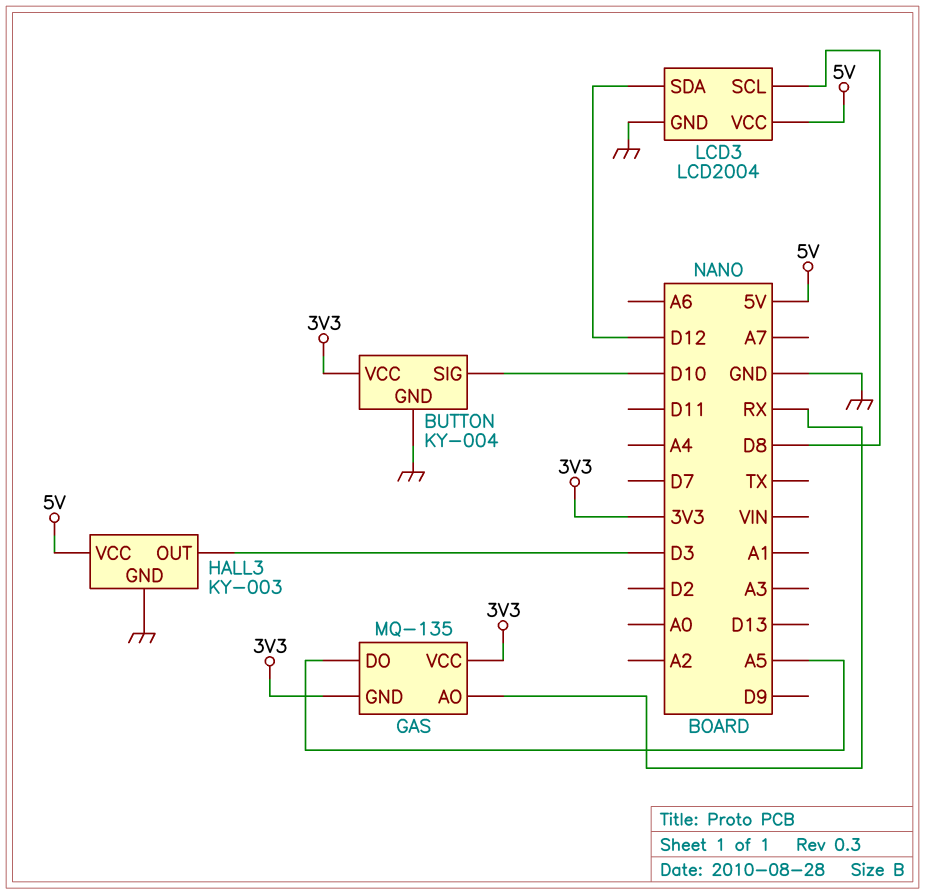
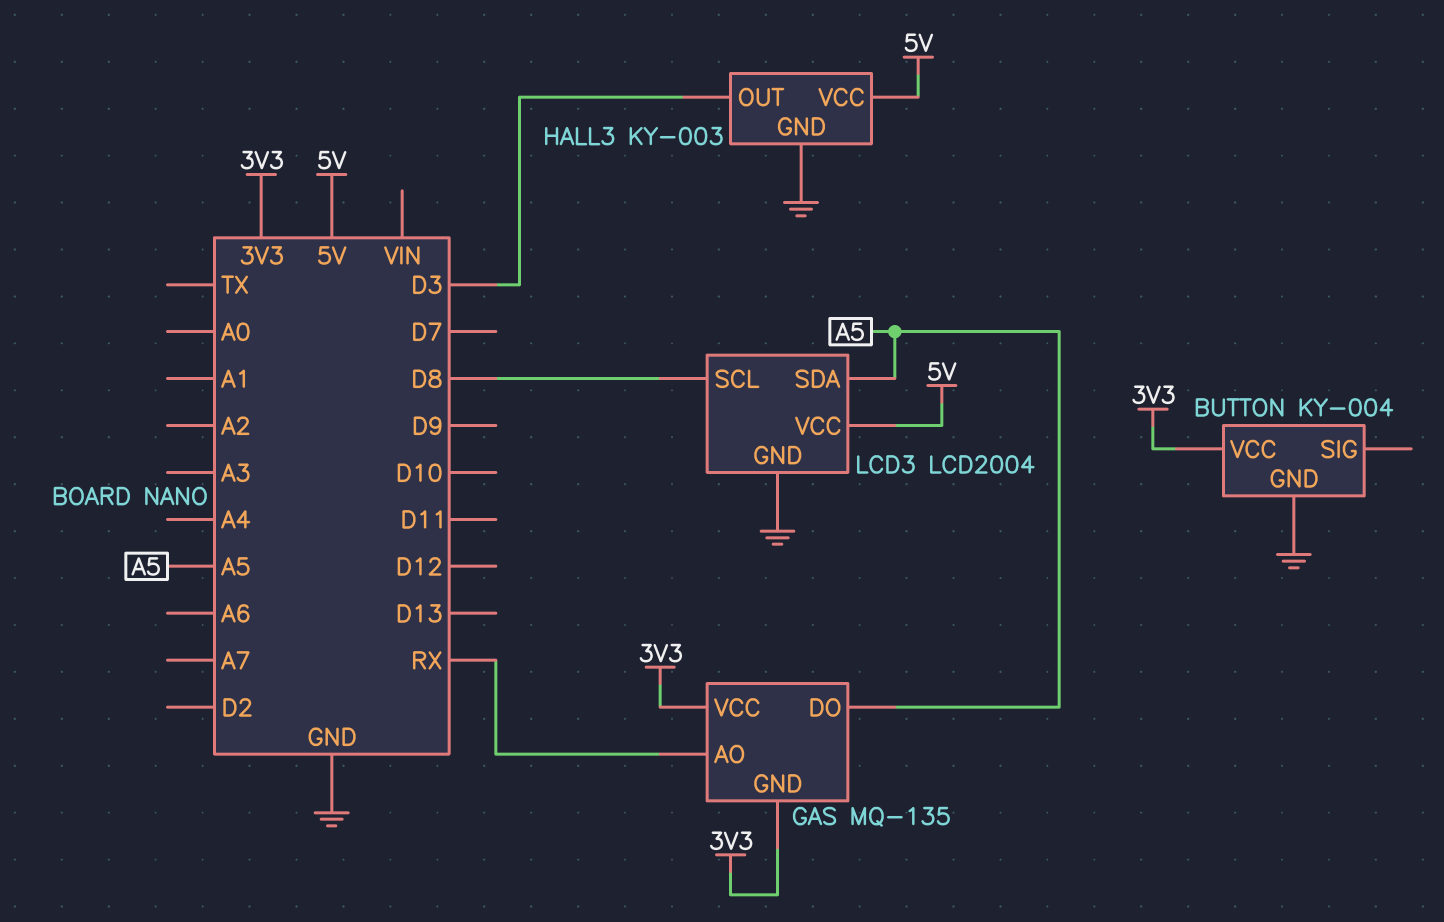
BUTTON pin SIG: D10 -> none
LCD3 pin SDA: D12 -> A5

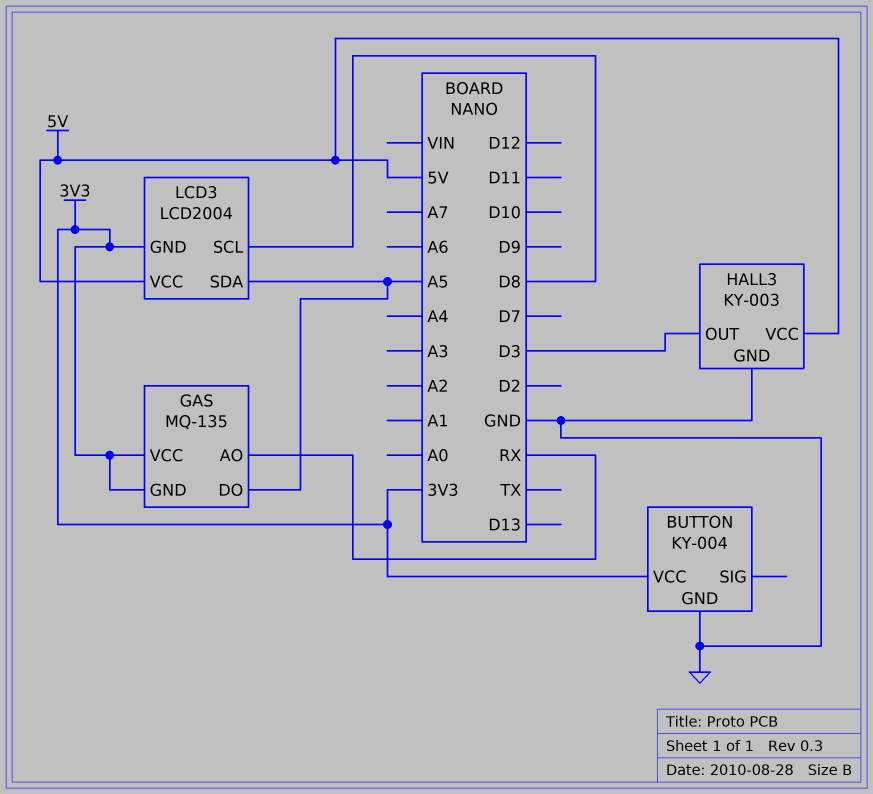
LCD3 pin GND: GND -> 3V3

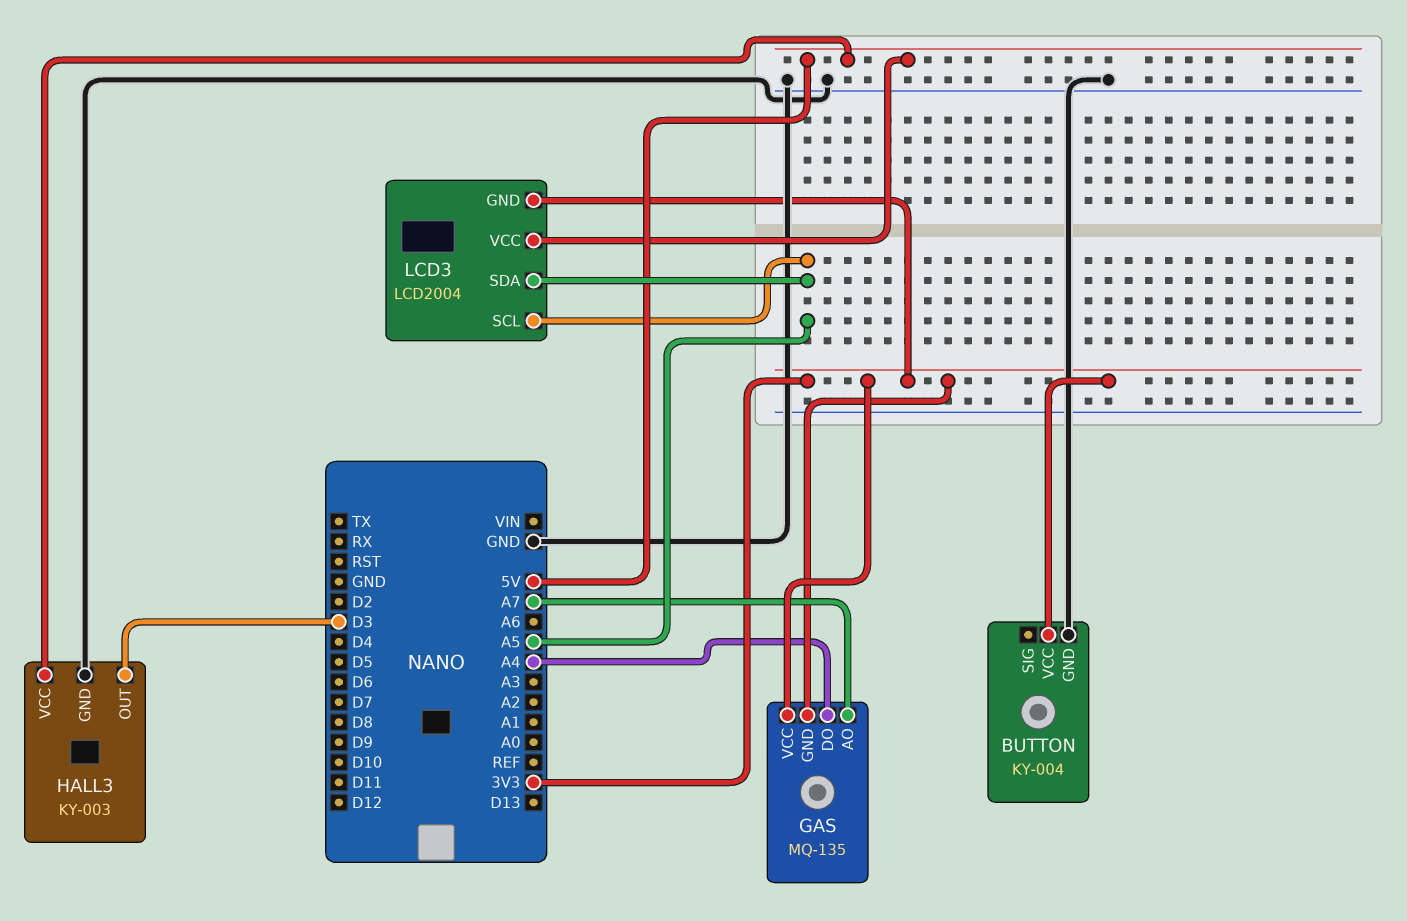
GAS pin AO: RX -> A7
GAS pin DO: A5 -> A4
LCD3 pin SCL: D8 -> A5

